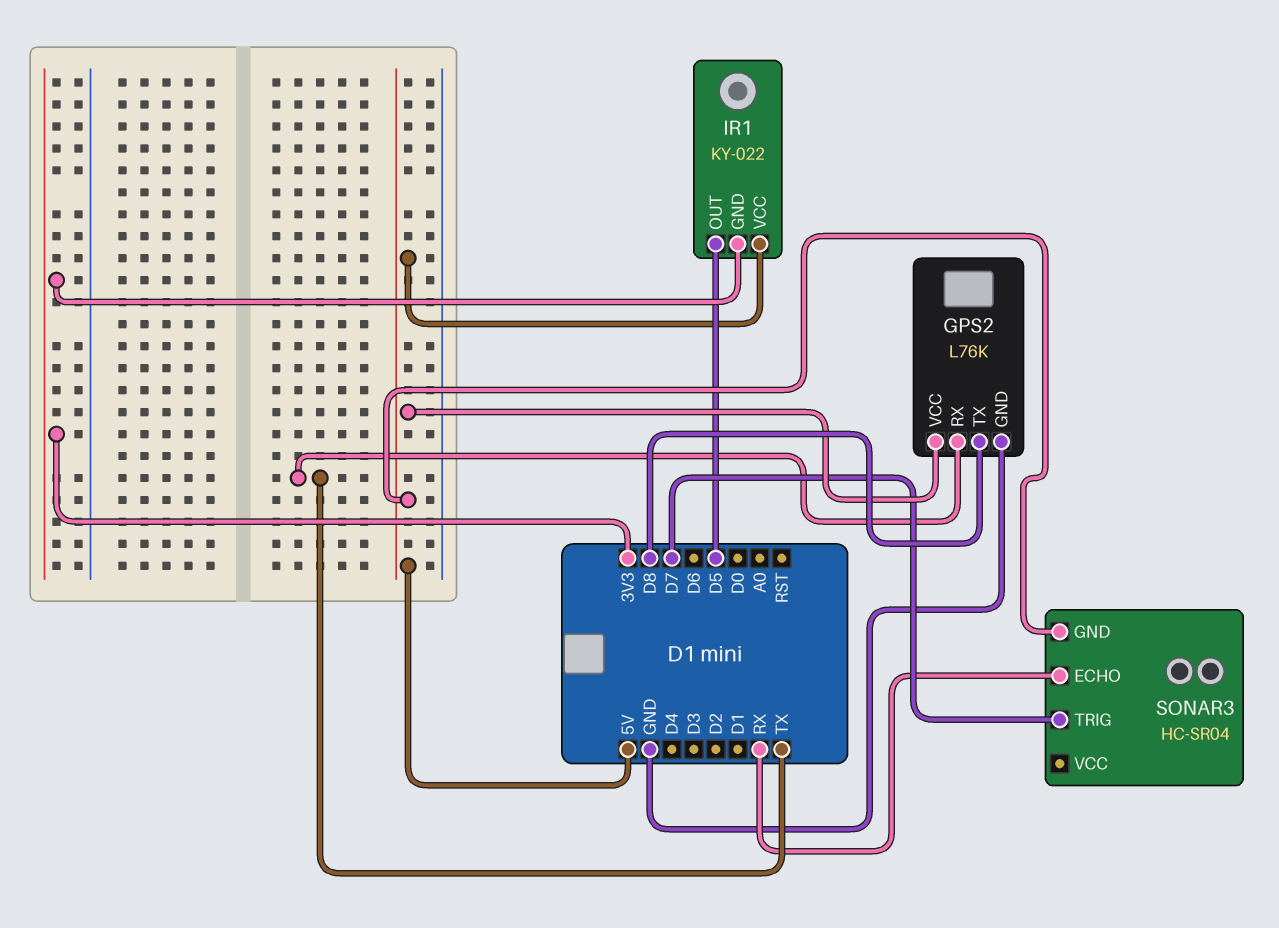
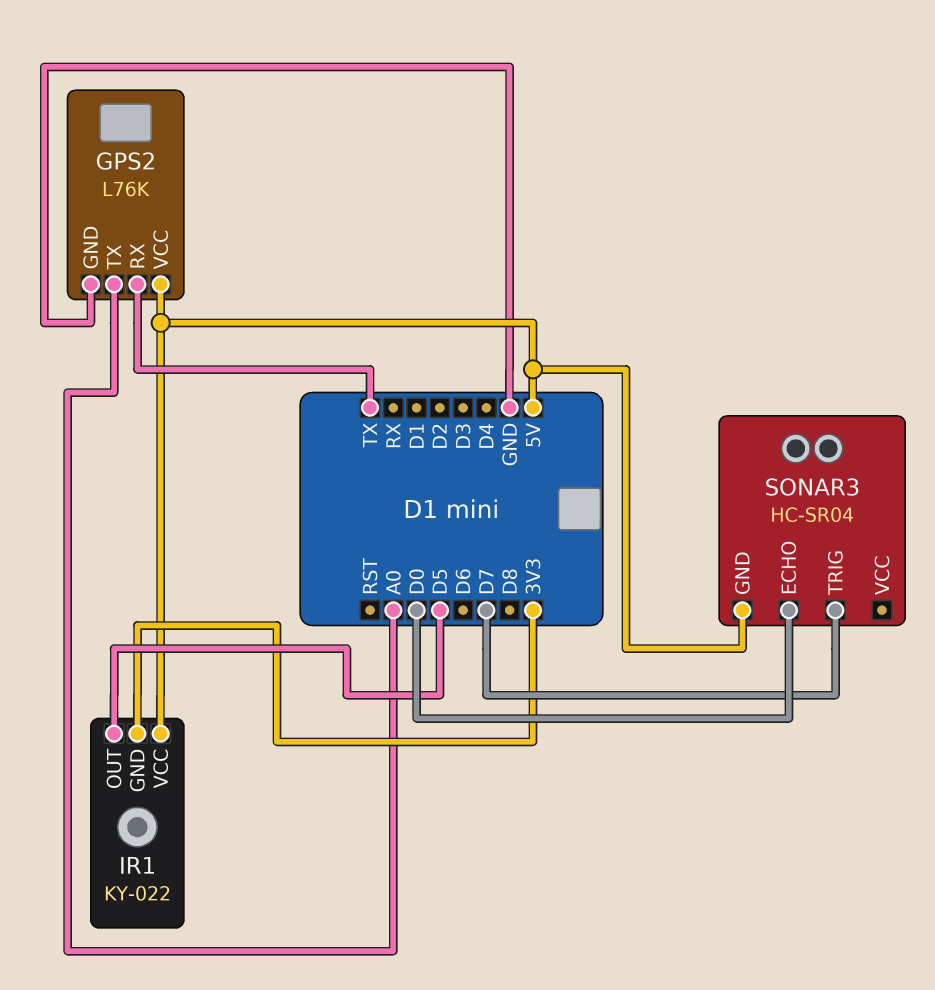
GPS2 pin TX: D8 -> A0
SONAR3 pin ECHO: RX -> D0

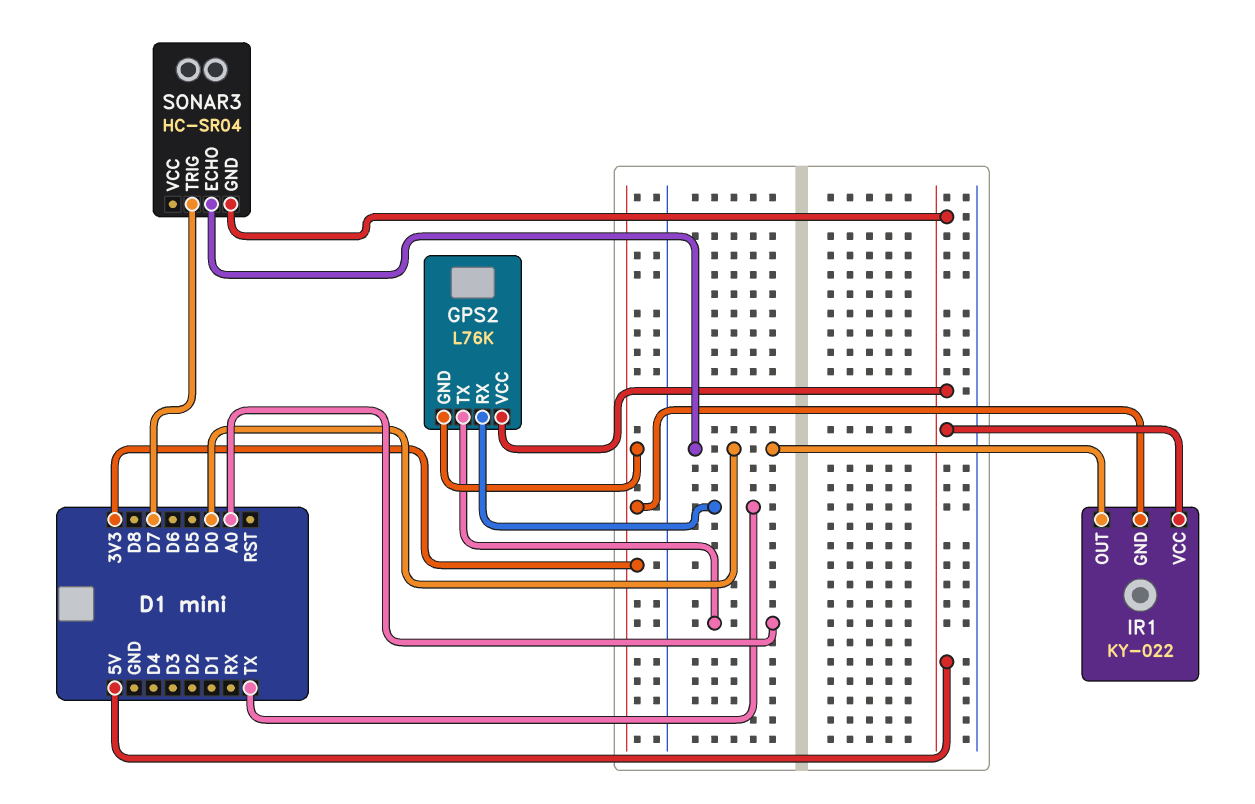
GPS2 pin GND: GND -> 3V3
IR1 pin OUT: D5 -> D0

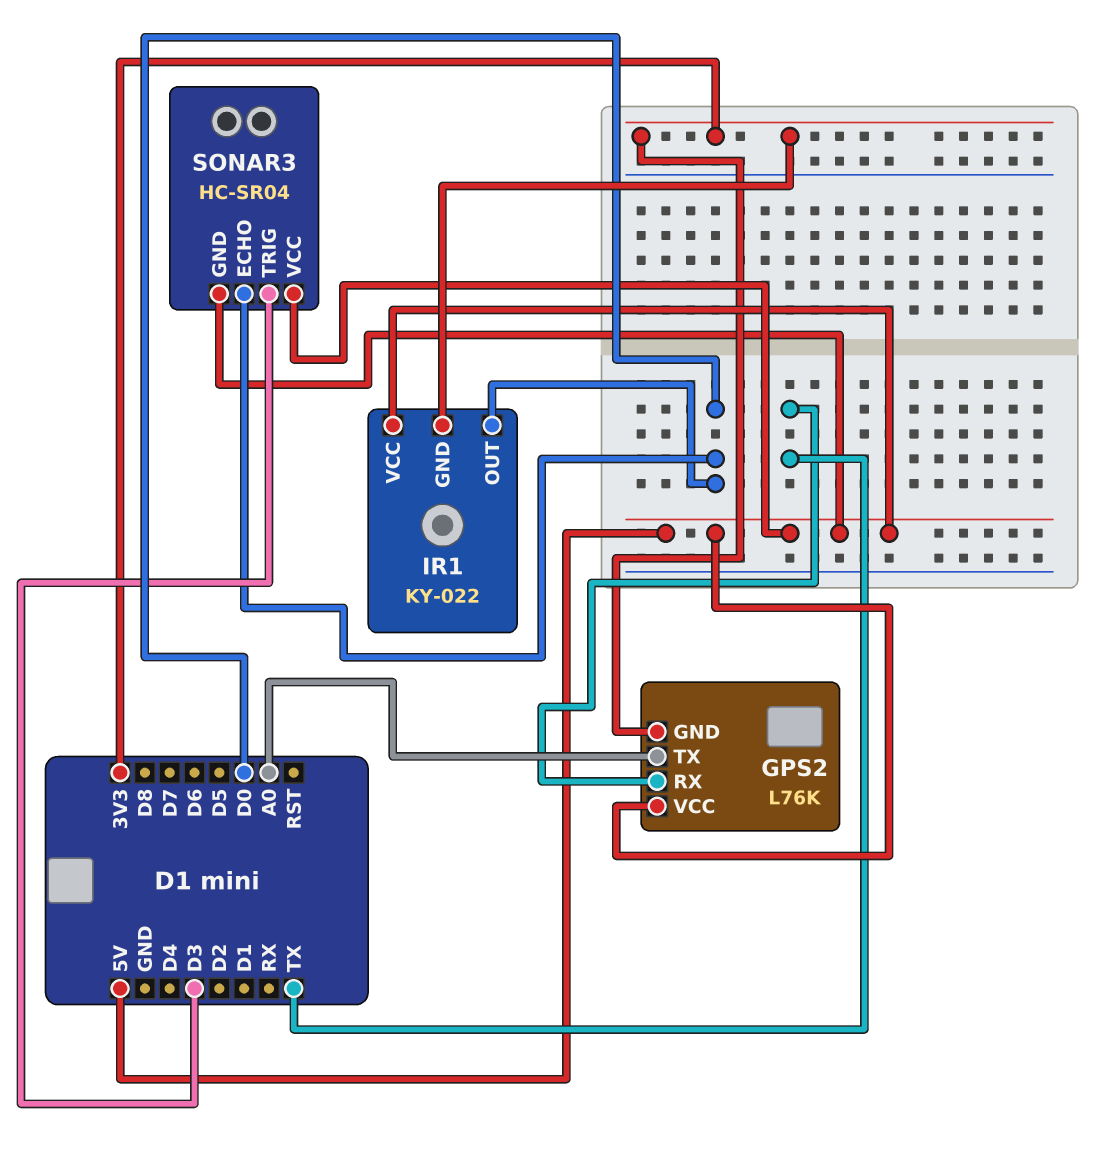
SONAR3 pin TRIG: D7 -> D3
SONAR3 pin VCC: none -> 5V

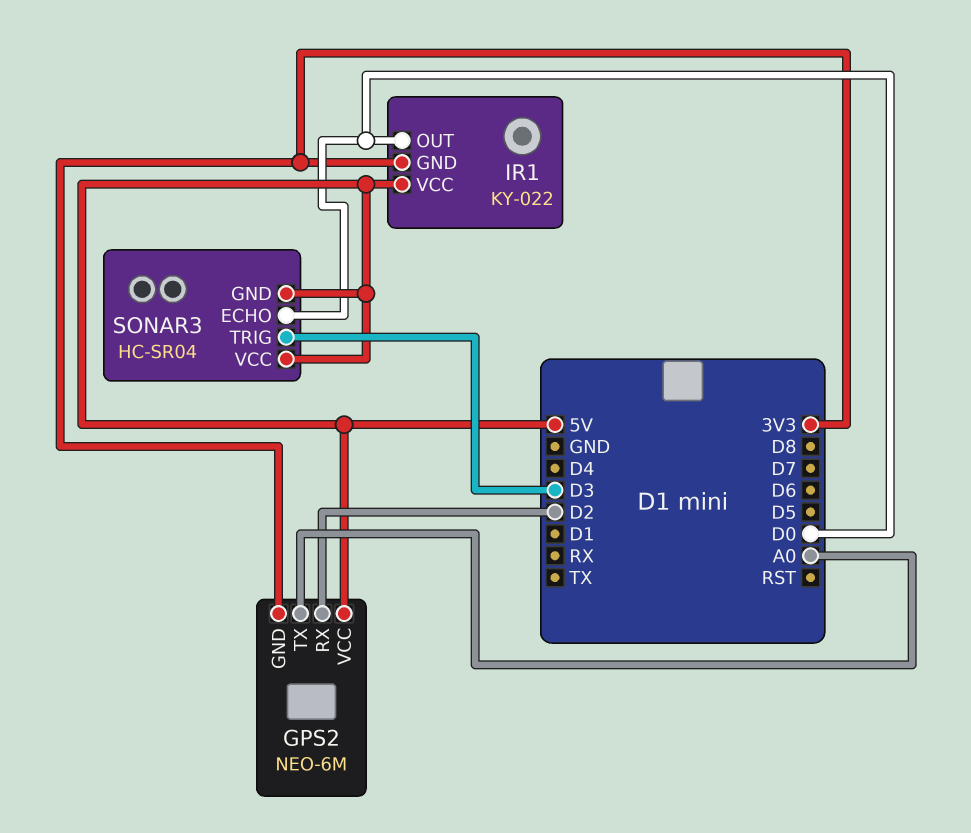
GPS2: L76K -> NEO-6M
GPS2 pin RX: TX -> D2

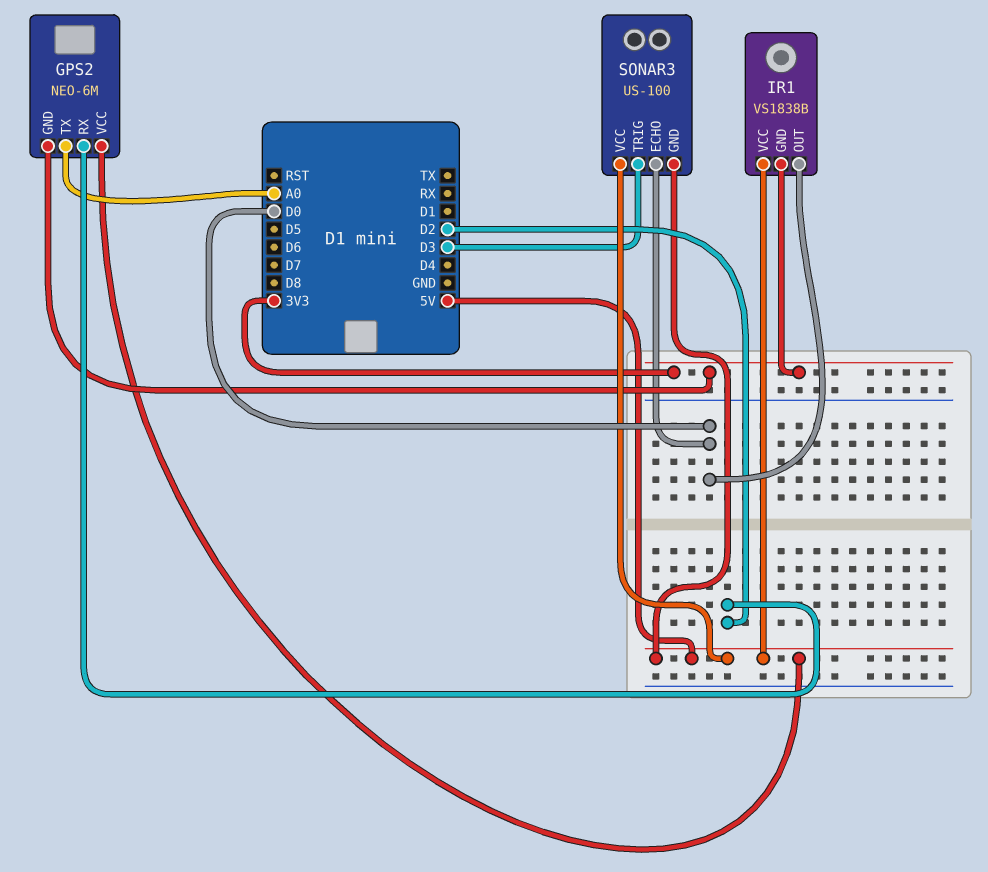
IR1: KY-022 -> VS1838B
SONAR3: HC-SR04 -> US-100

